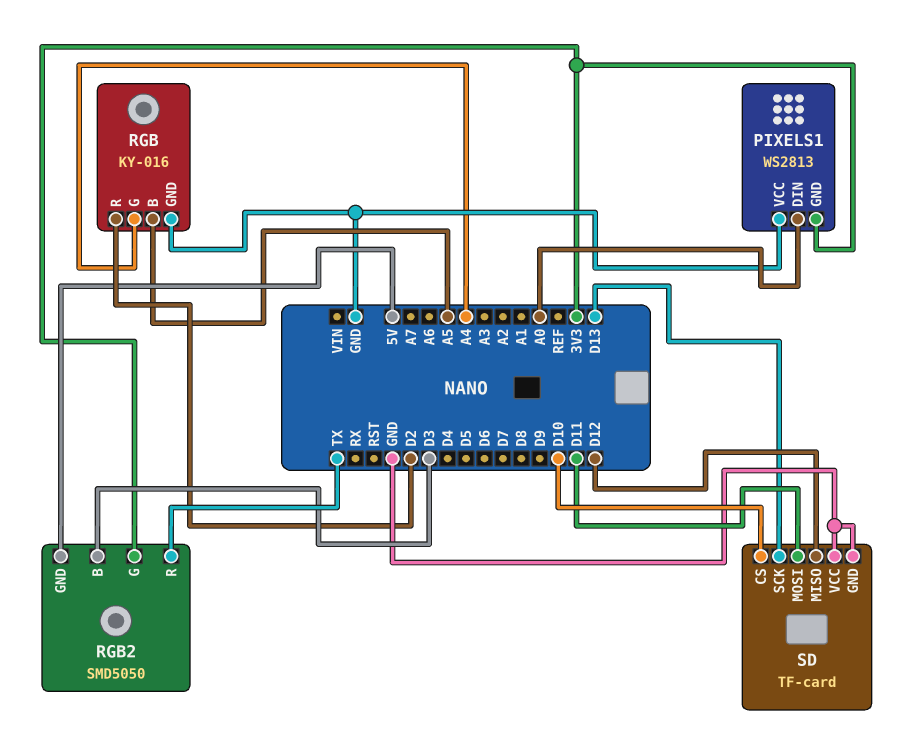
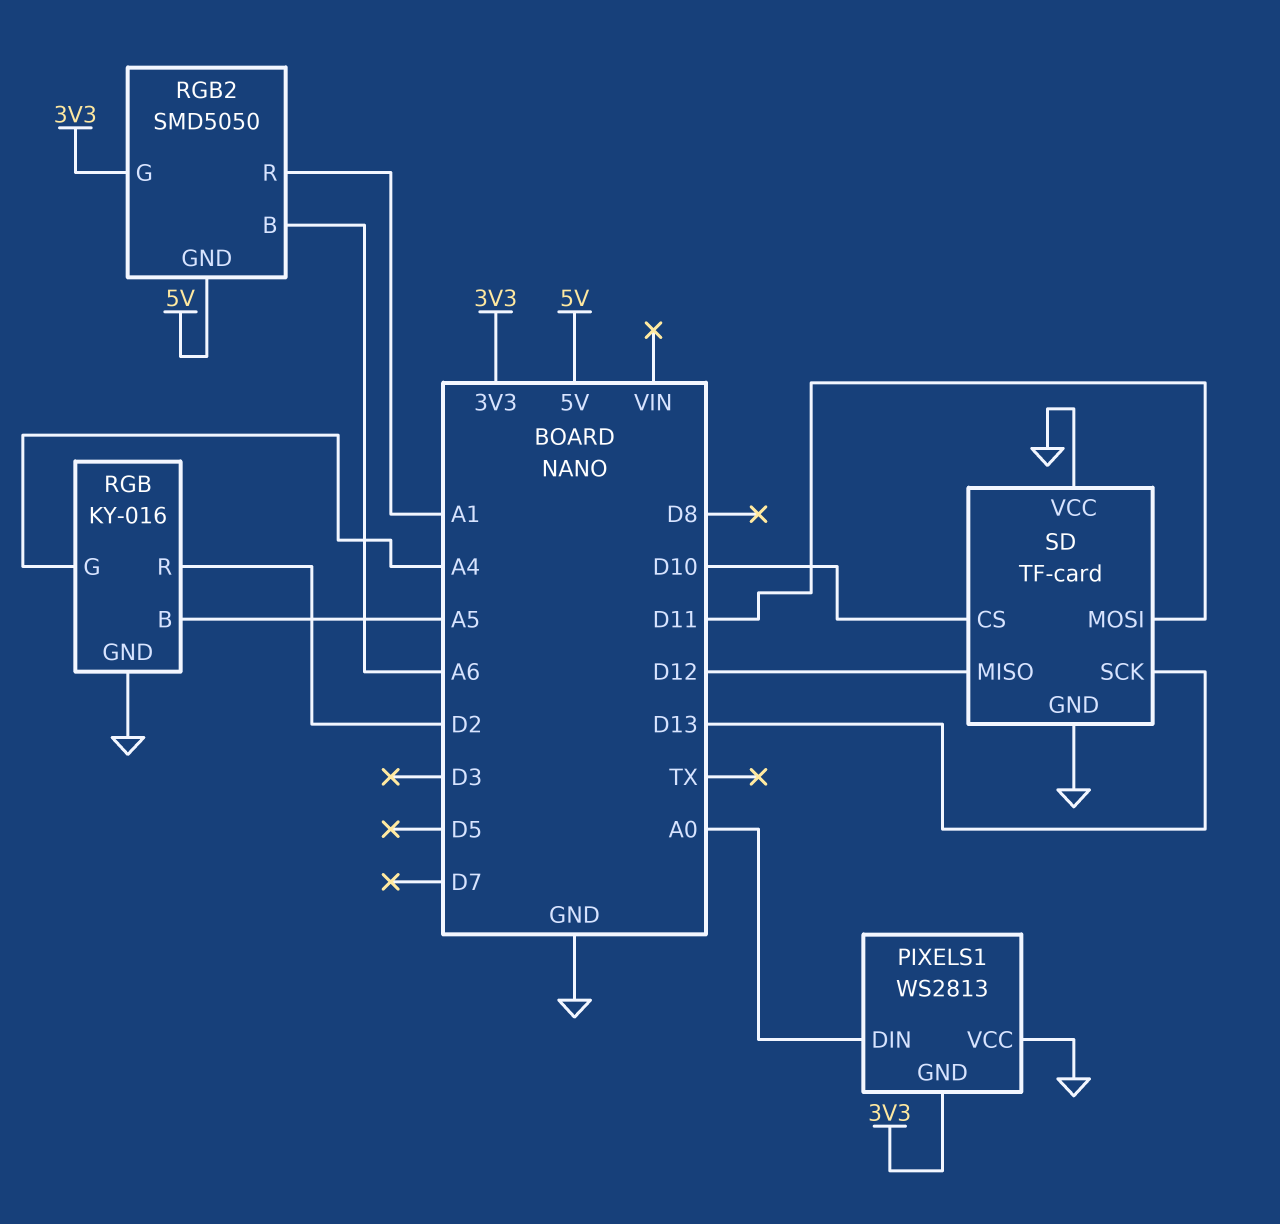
RGB2 pin B: D3 -> A6
RGB2 pin R: TX -> A1

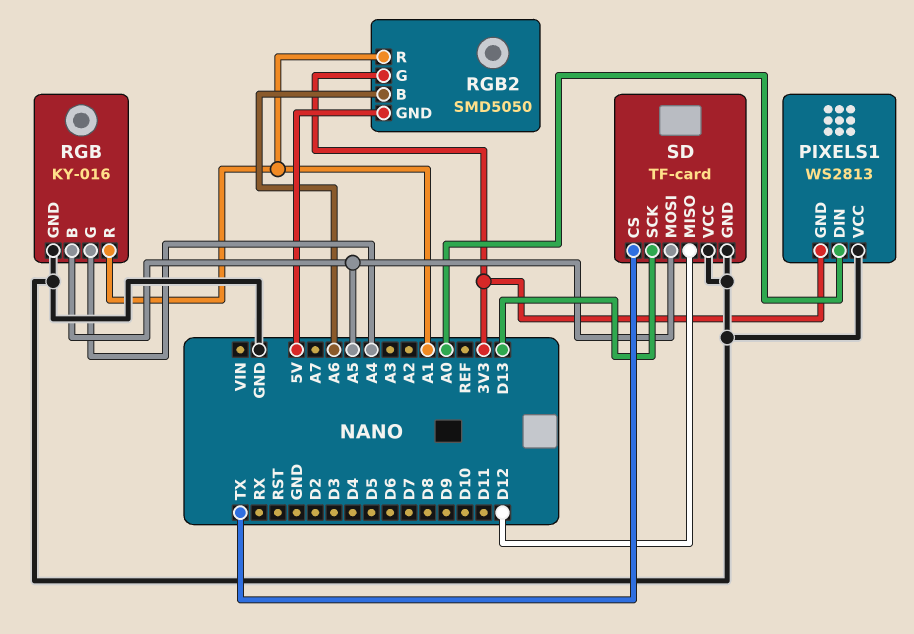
RGB pin R: D2 -> A1
SD pin CS: D10 -> TX
SD pin MOSI: D11 -> A5

